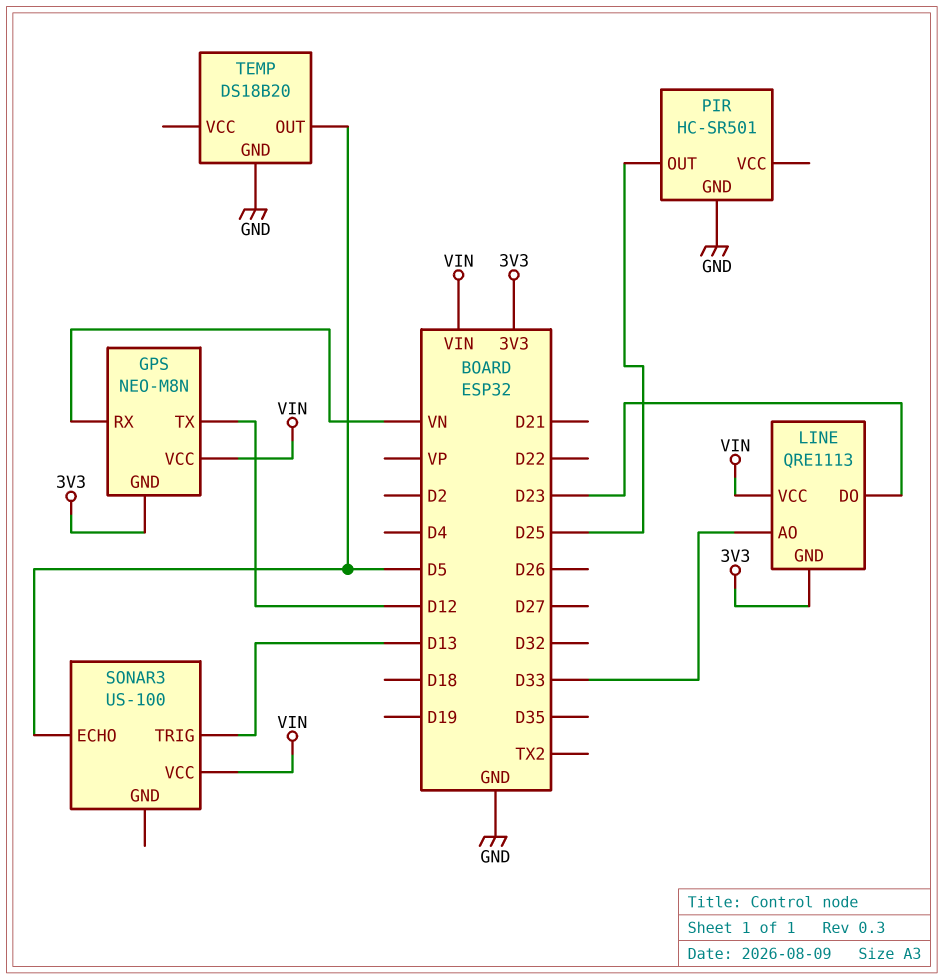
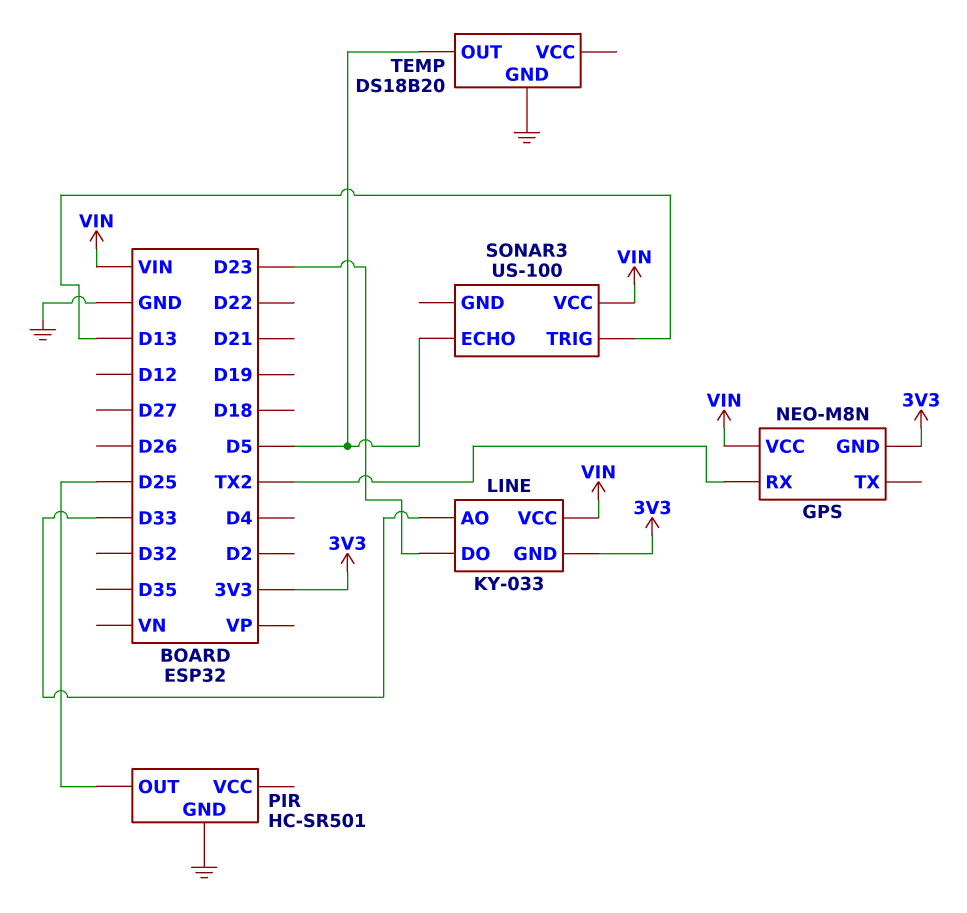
GPS pin RX: VN -> TX2
GPS pin TX: D12 -> none
LINE: QRE1113 -> KY-033

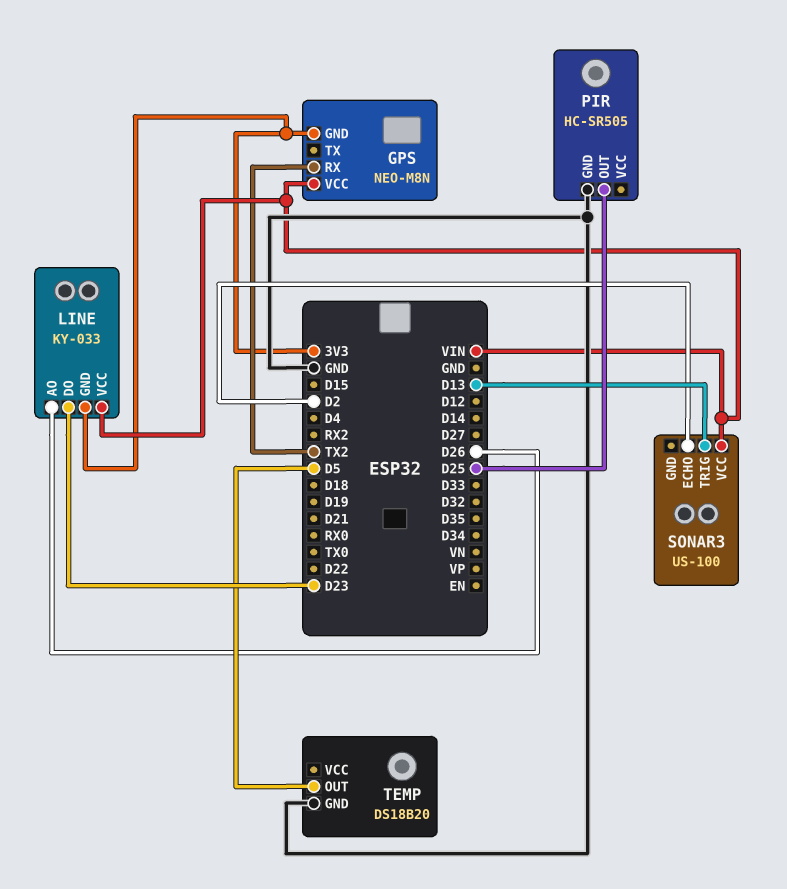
LINE pin AO: D33 -> D26
PIR: HC-SR501 -> HC-SR505
SONAR3 pin ECHO: D5 -> D2

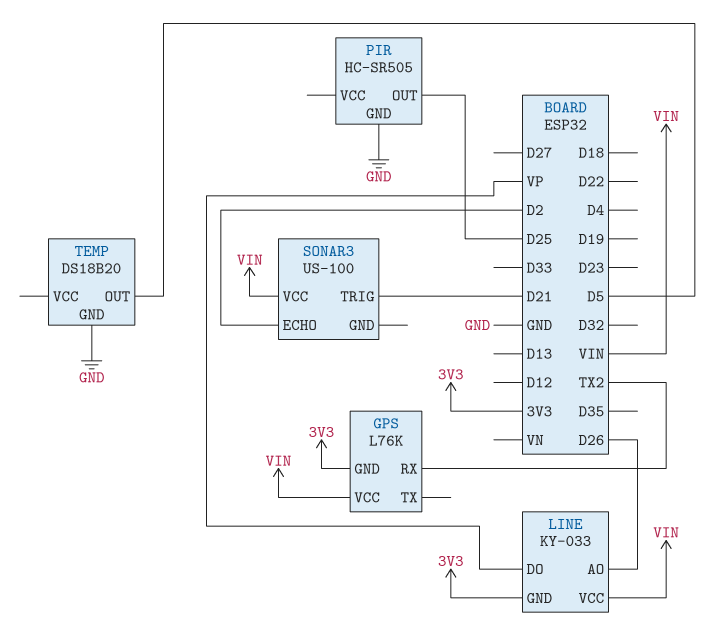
GPS: NEO-M8N -> L76K
LINE pin DO: D23 -> VP
SONAR3 pin TRIG: D13 -> D21

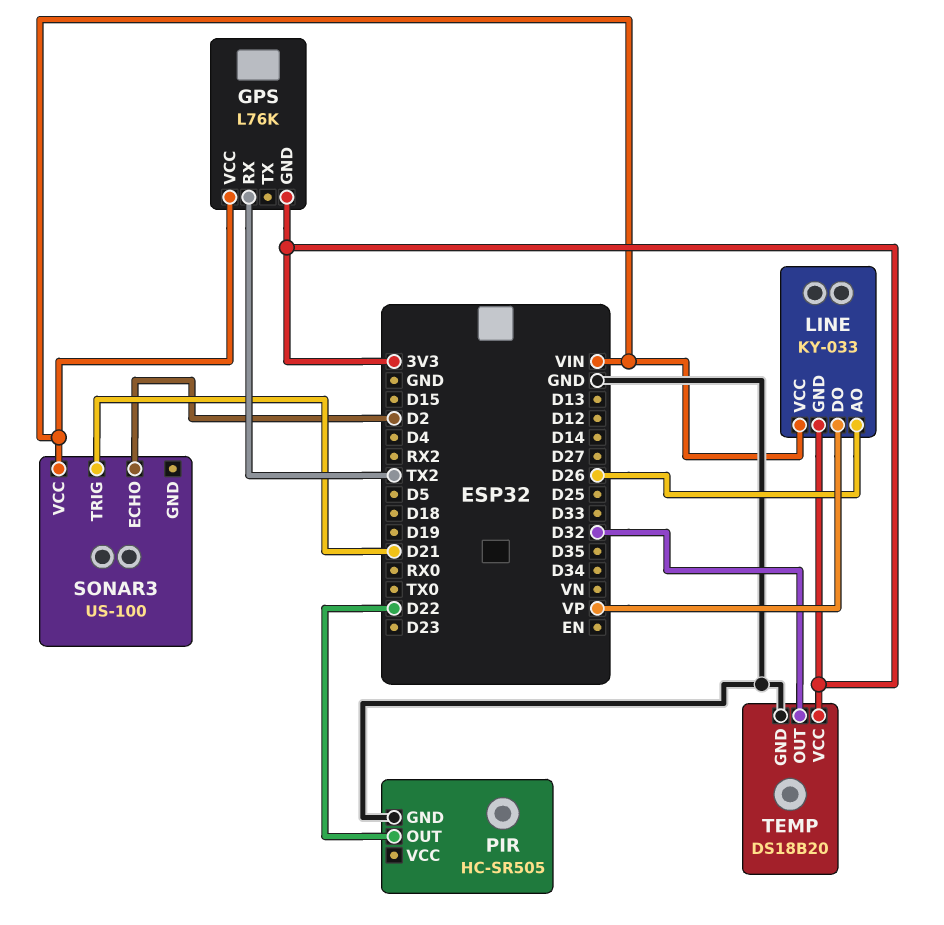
PIR pin OUT: D25 -> D22
TEMP pin OUT: D5 -> D32
TEMP pin VCC: none -> 3V3

